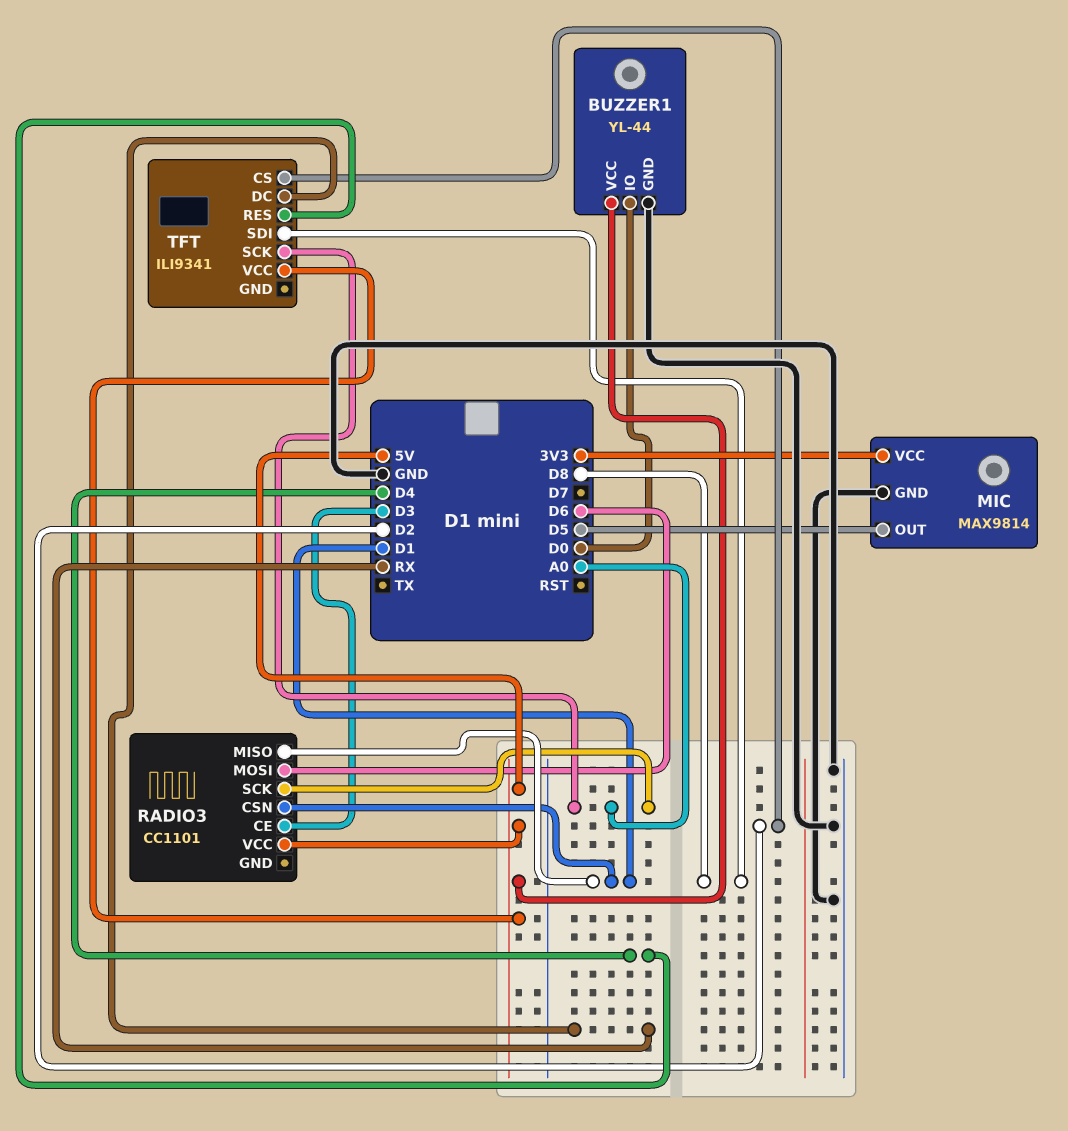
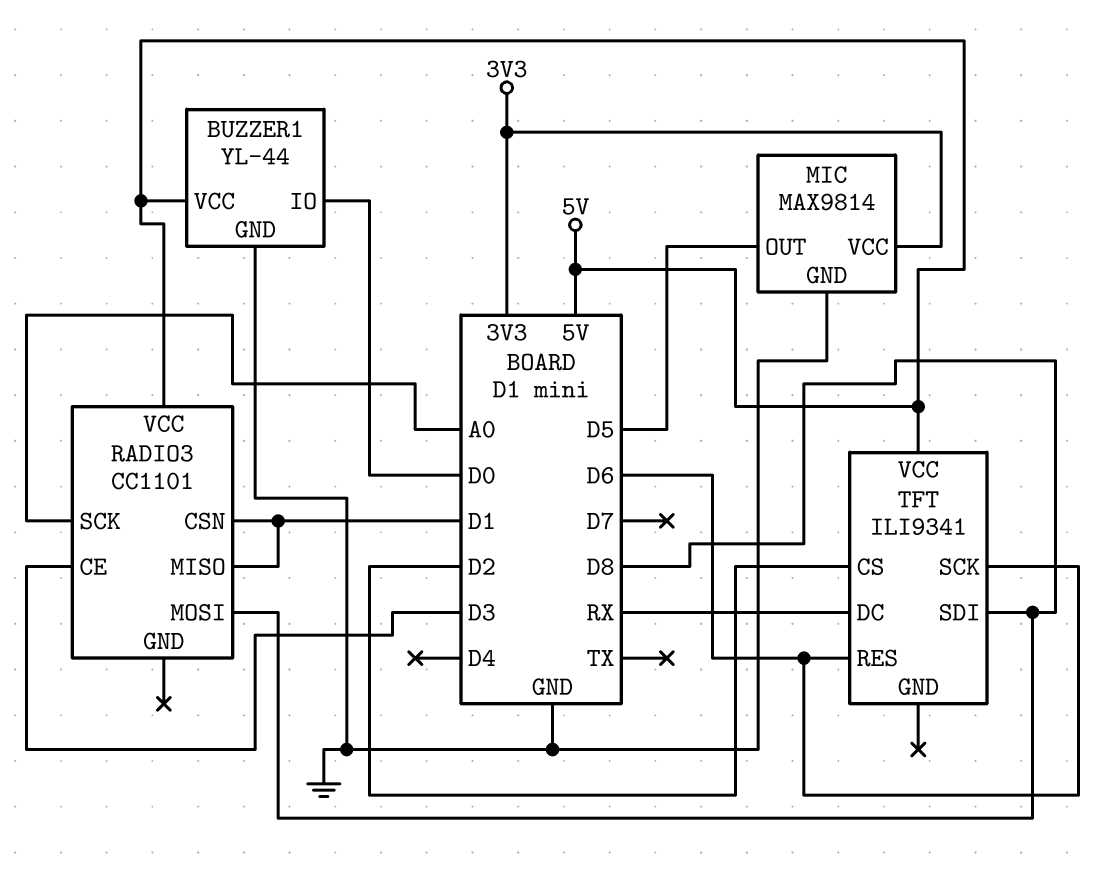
RADIO3 pin MOSI: D6 -> D8
TFT pin RES: D4 -> D6
TFT pin SCK: A0 -> D6

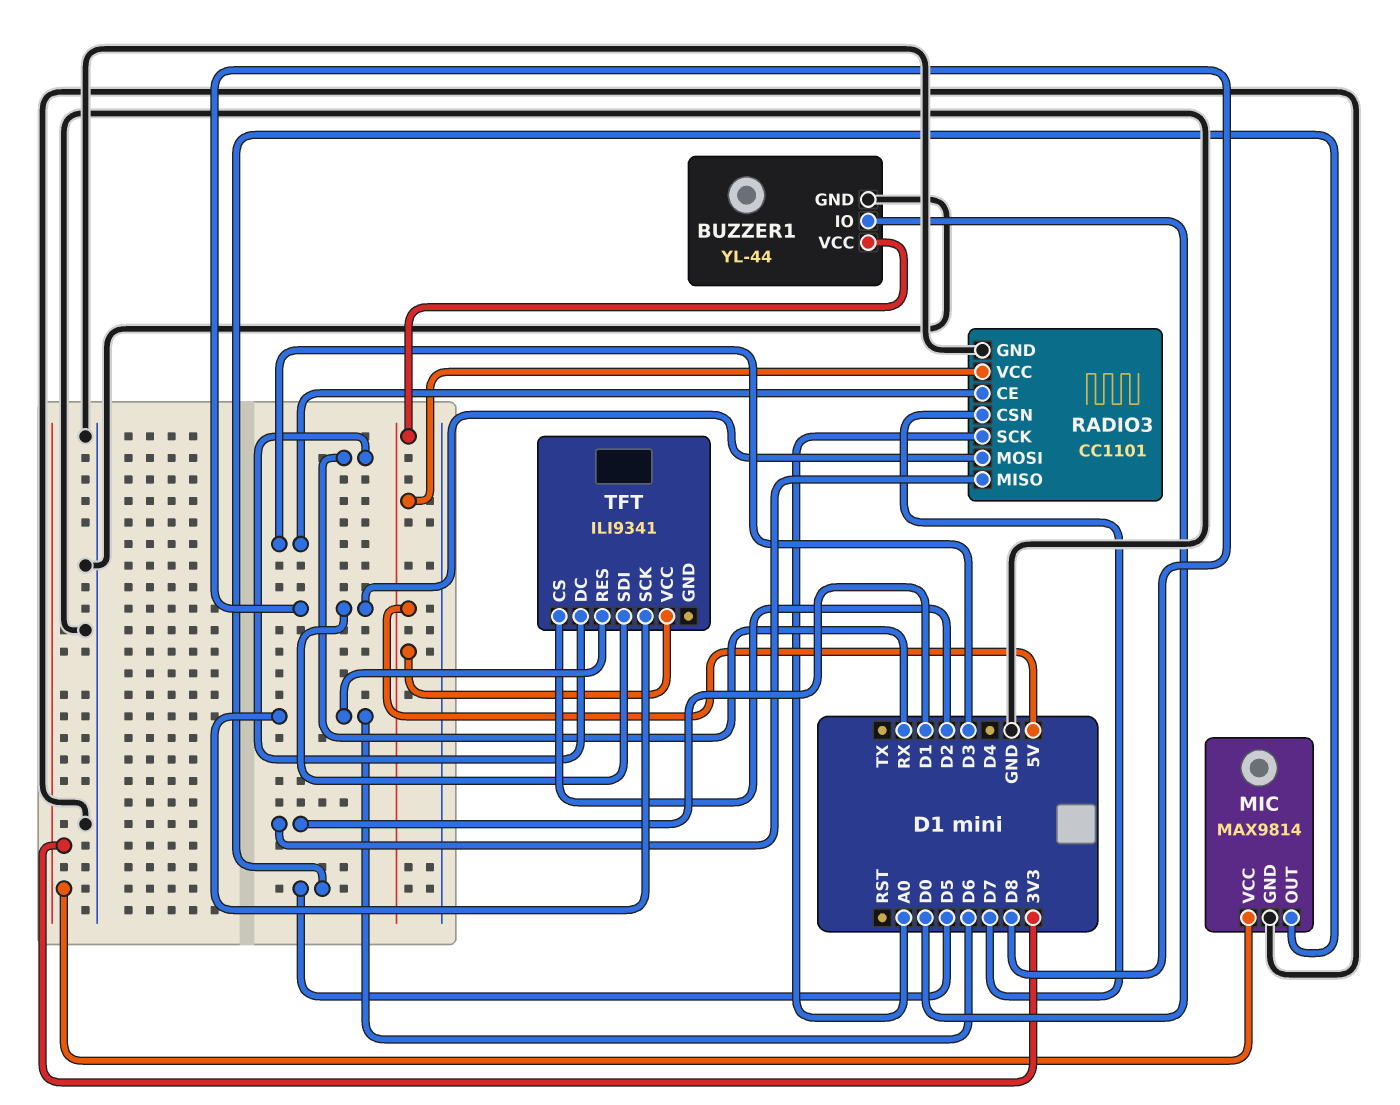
RADIO3 pin CSN: D1 -> D7
RADIO3 pin GND: none -> GND

